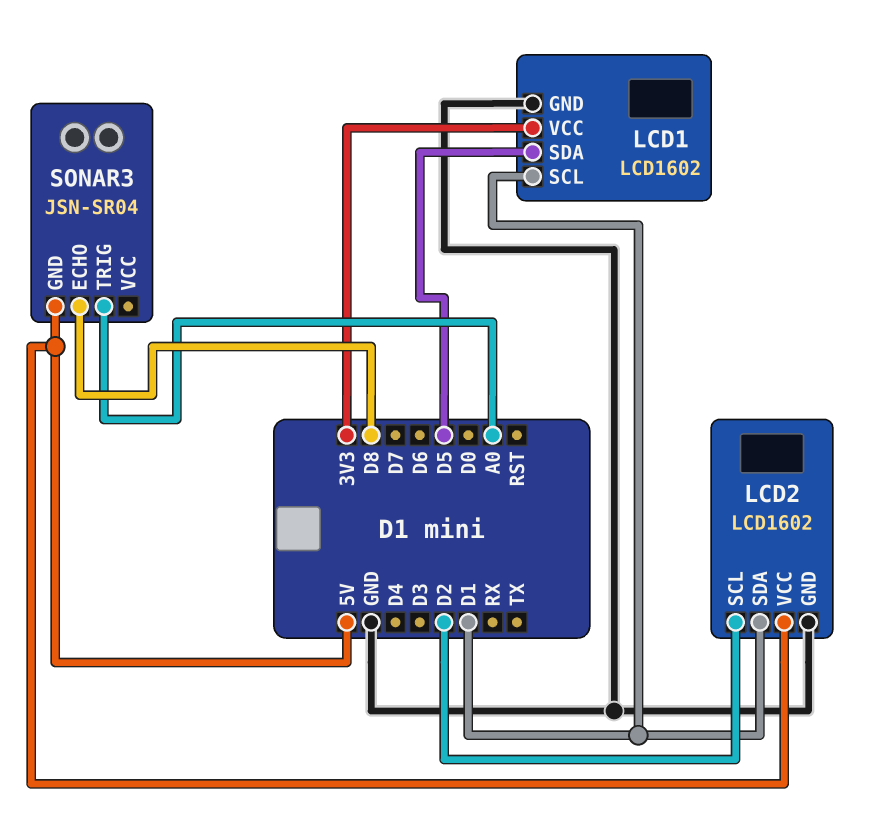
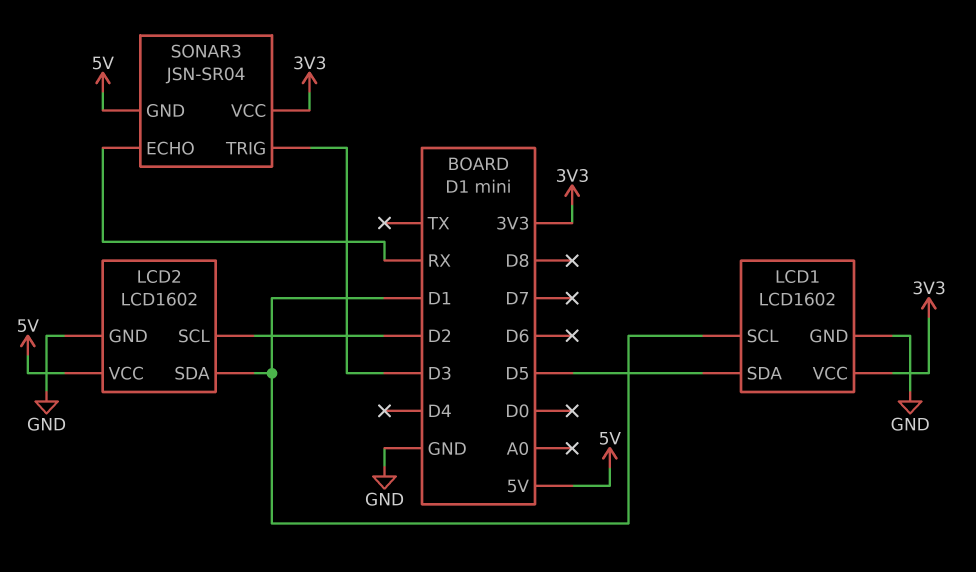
SONAR3 pin ECHO: D8 -> RX
SONAR3 pin TRIG: A0 -> D3
SONAR3 pin VCC: none -> 3V3

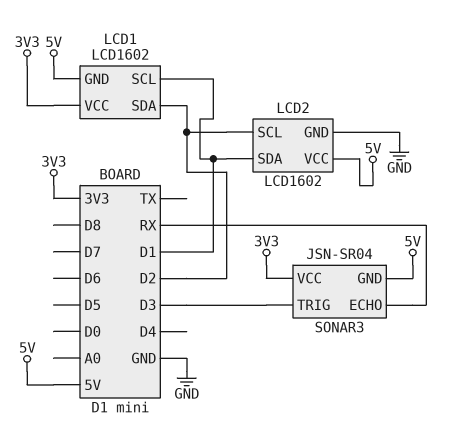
LCD1 pin GND: GND -> 5V
LCD1 pin SDA: D5 -> D2

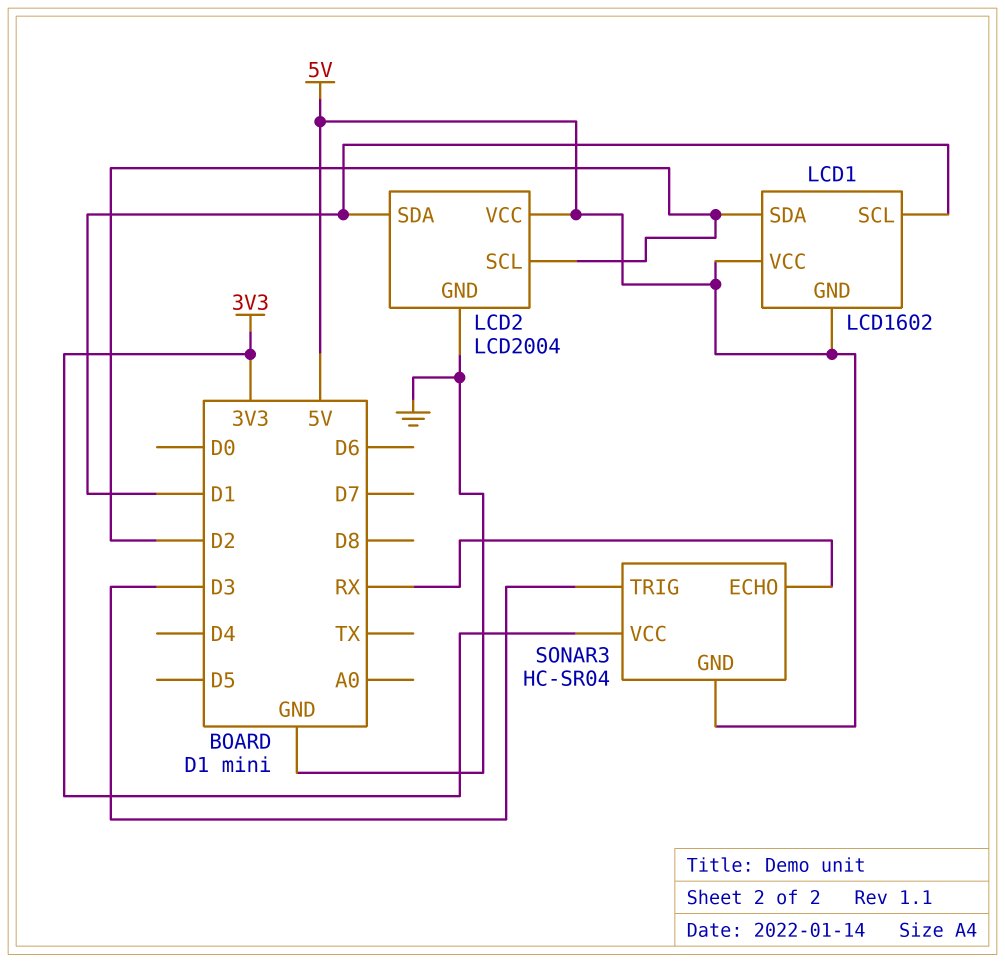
LCD1 pin VCC: 3V3 -> 5V
LCD2: LCD1602 -> LCD2004
SONAR3: JSN-SR04 -> HC-SR04

